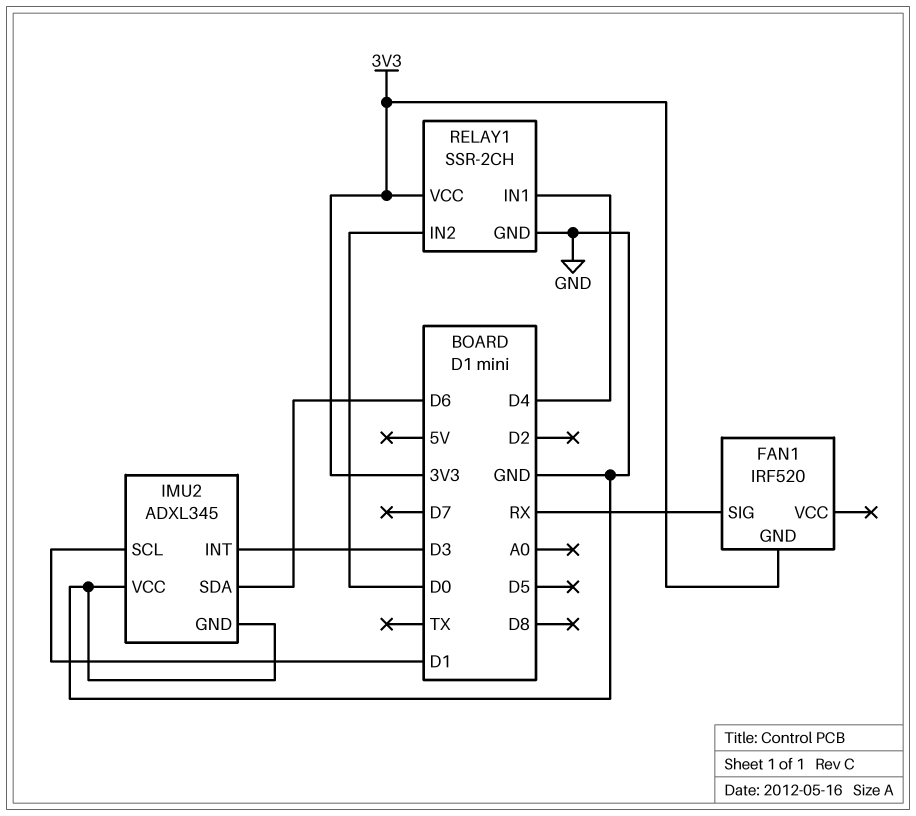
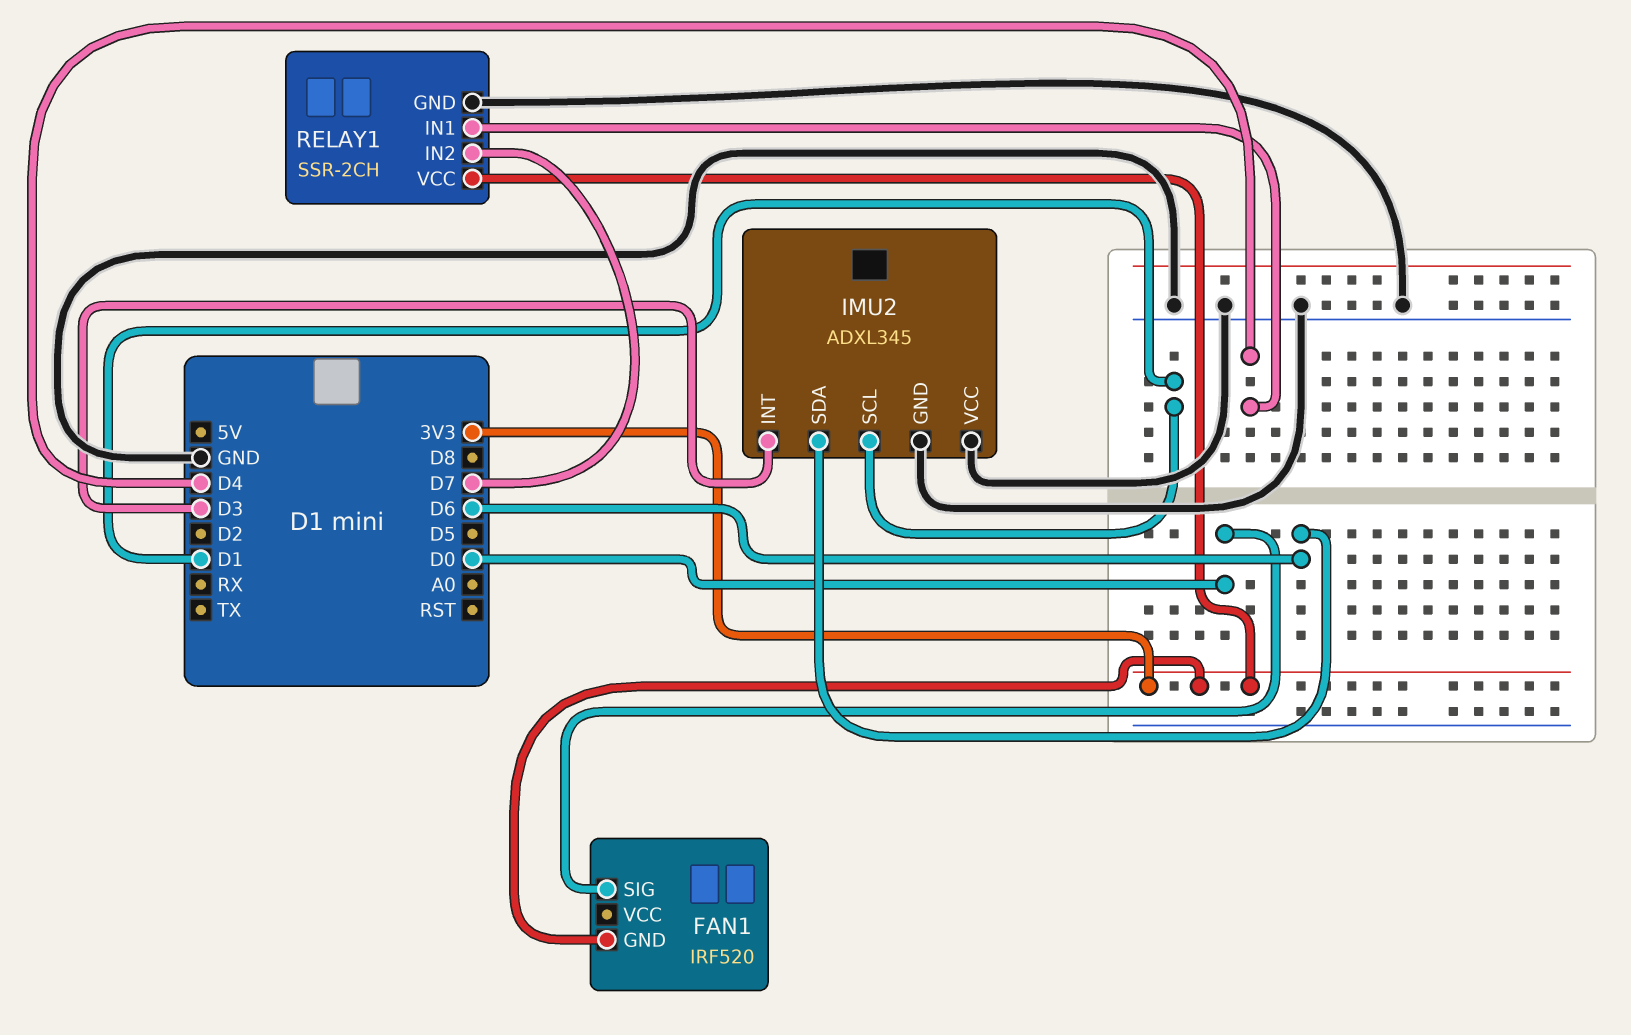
FAN1 pin SIG: RX -> D0
RELAY1 pin IN2: D0 -> D7

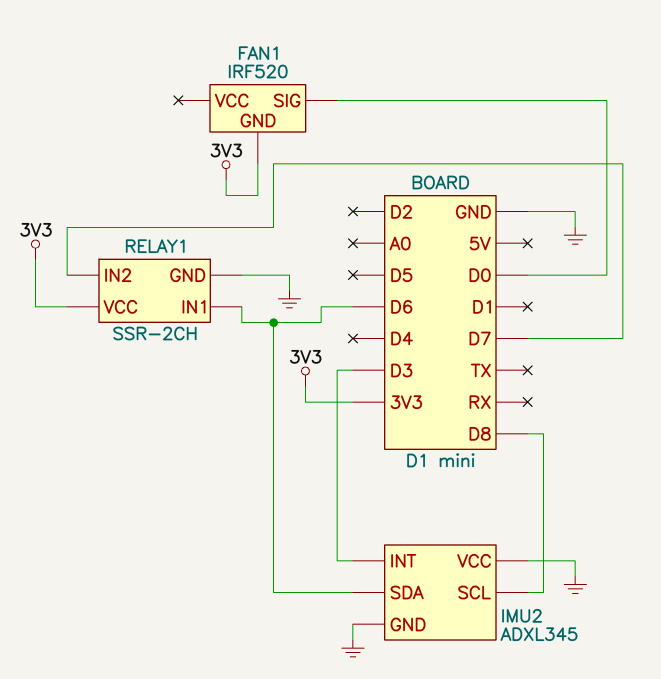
IMU2 pin SCL: D1 -> D8
RELAY1 pin IN1: D4 -> D6

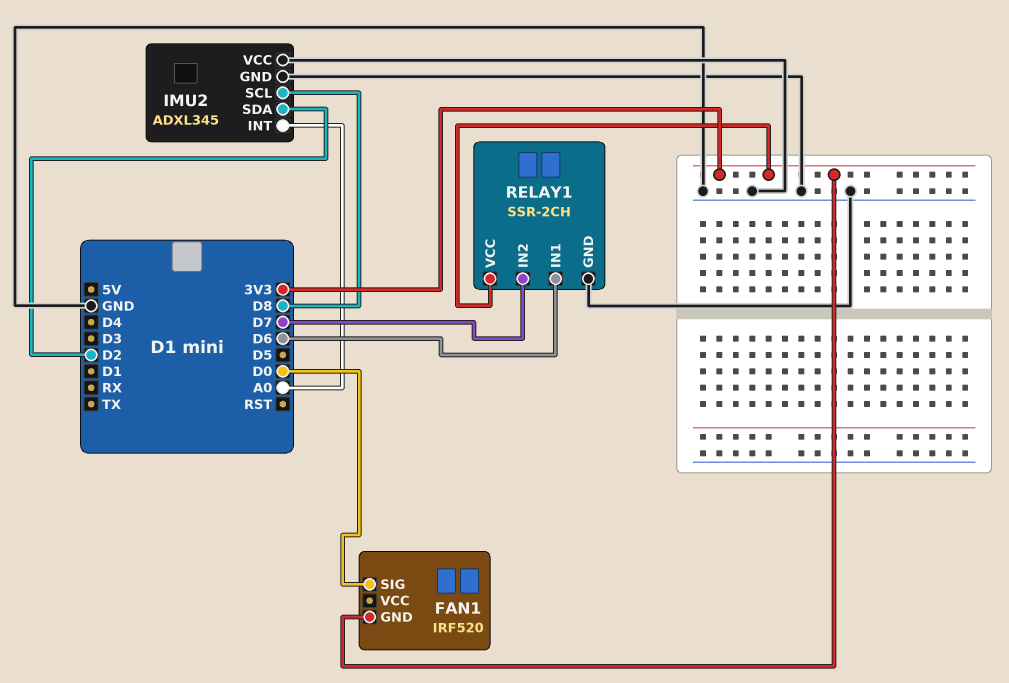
IMU2 pin INT: D3 -> A0
IMU2 pin SDA: D6 -> D2

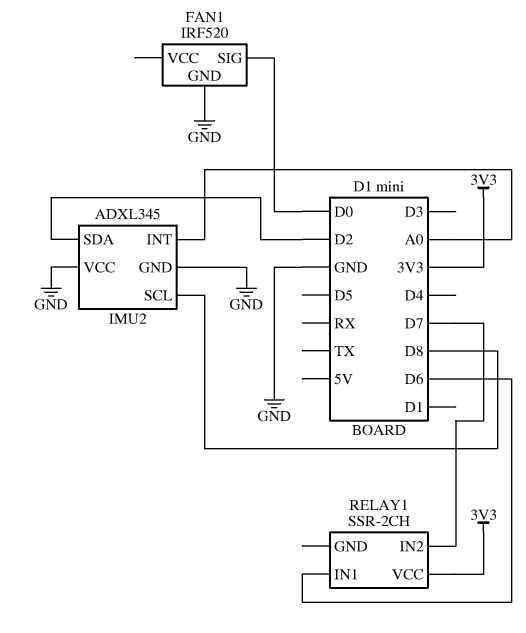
FAN1 pin GND: 3V3 -> GND
RELAY1 pin GND: GND -> none

